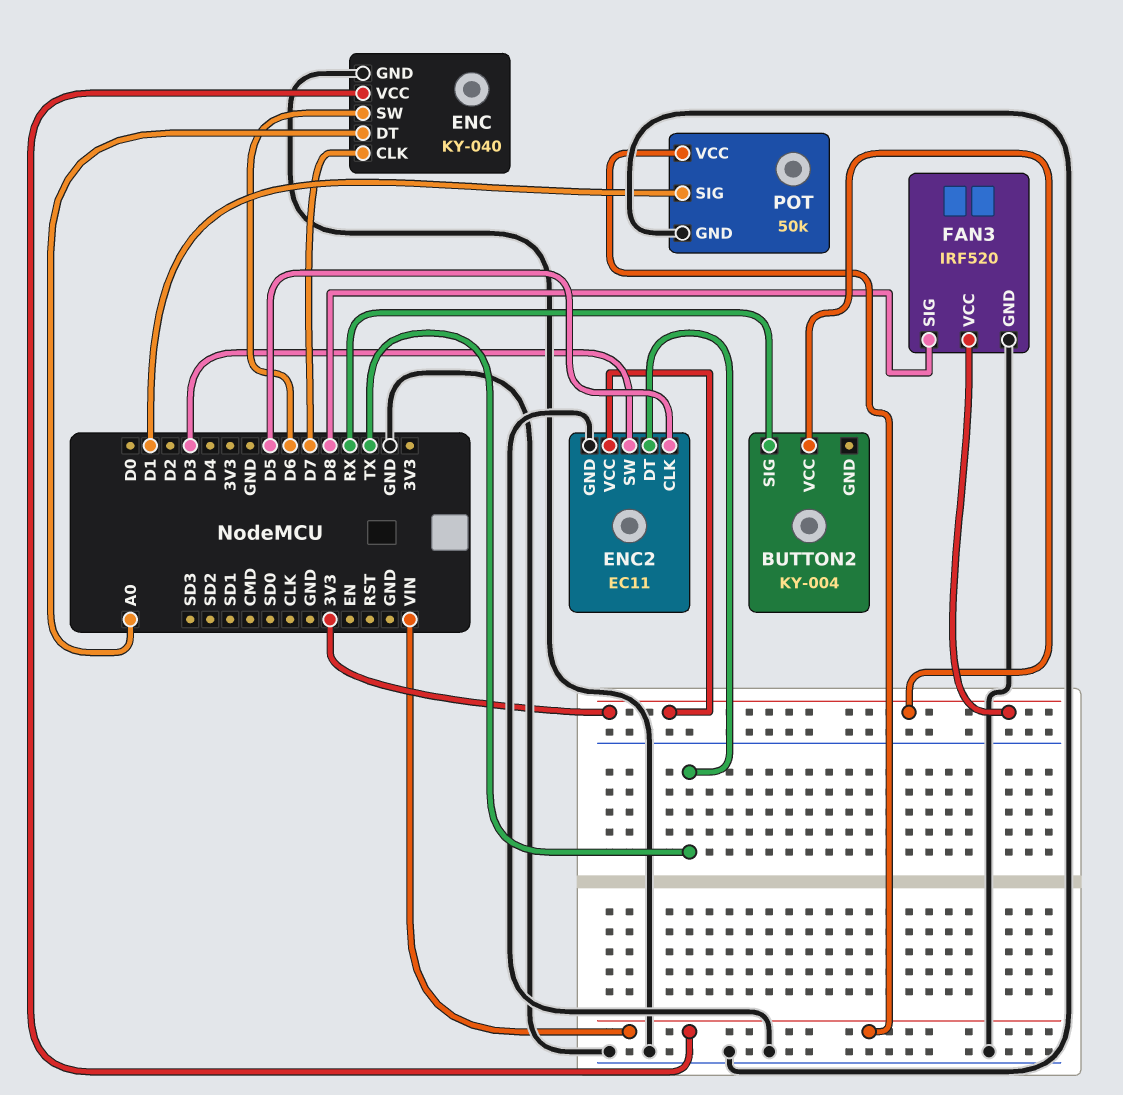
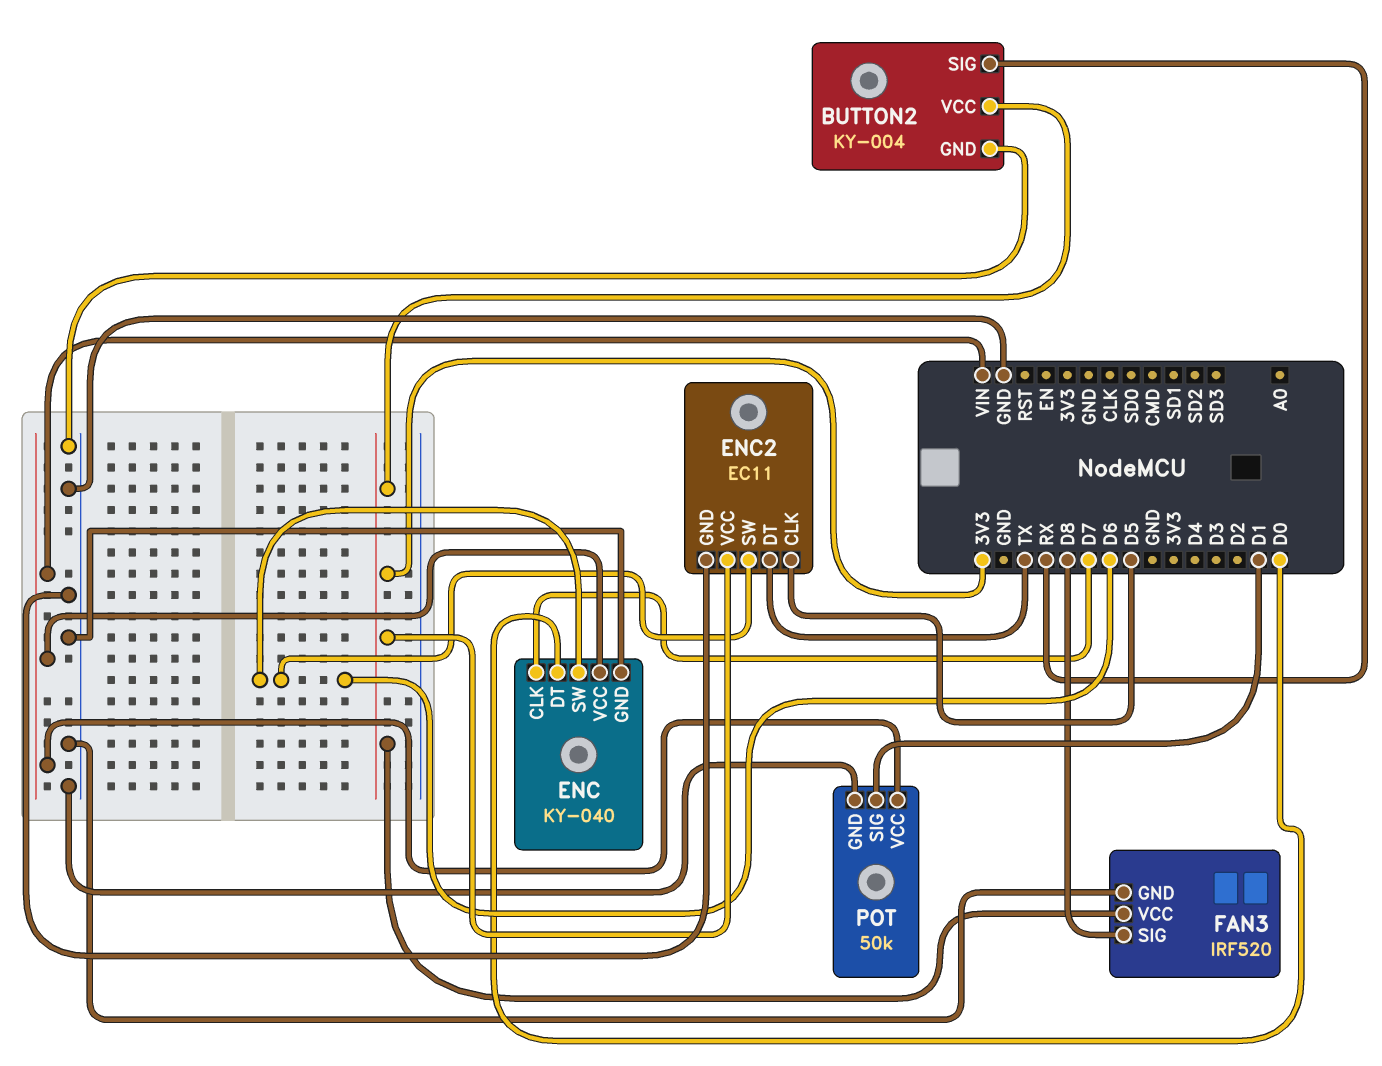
BUTTON2 pin GND: none -> GND
ENC pin DT: A0 -> D0
ENC2 pin SW: D3 -> D6

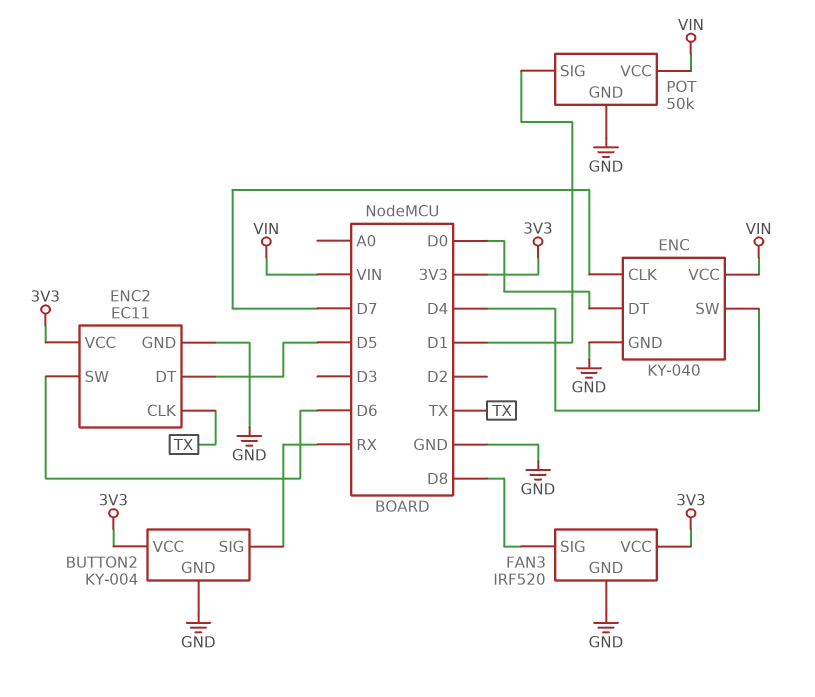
ENC pin SW: D6 -> D4
ENC2 pin CLK: D5 -> TX
ENC2 pin DT: TX -> D5

